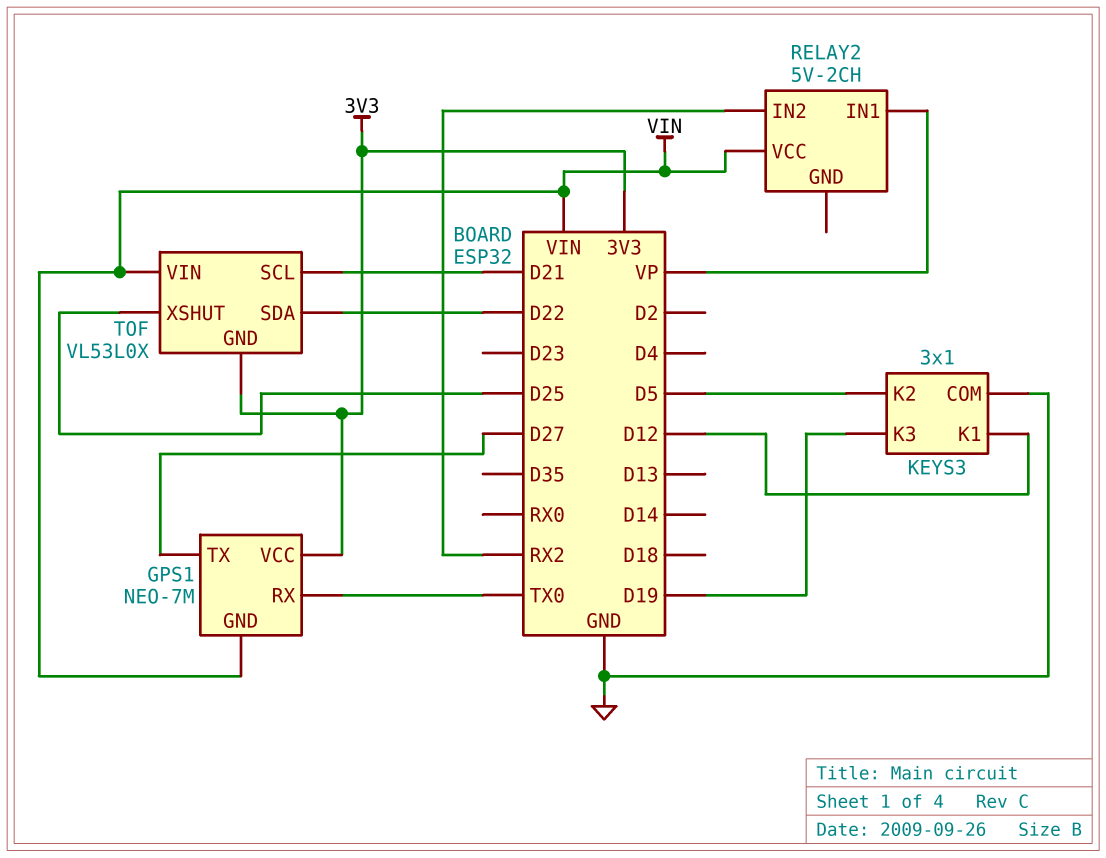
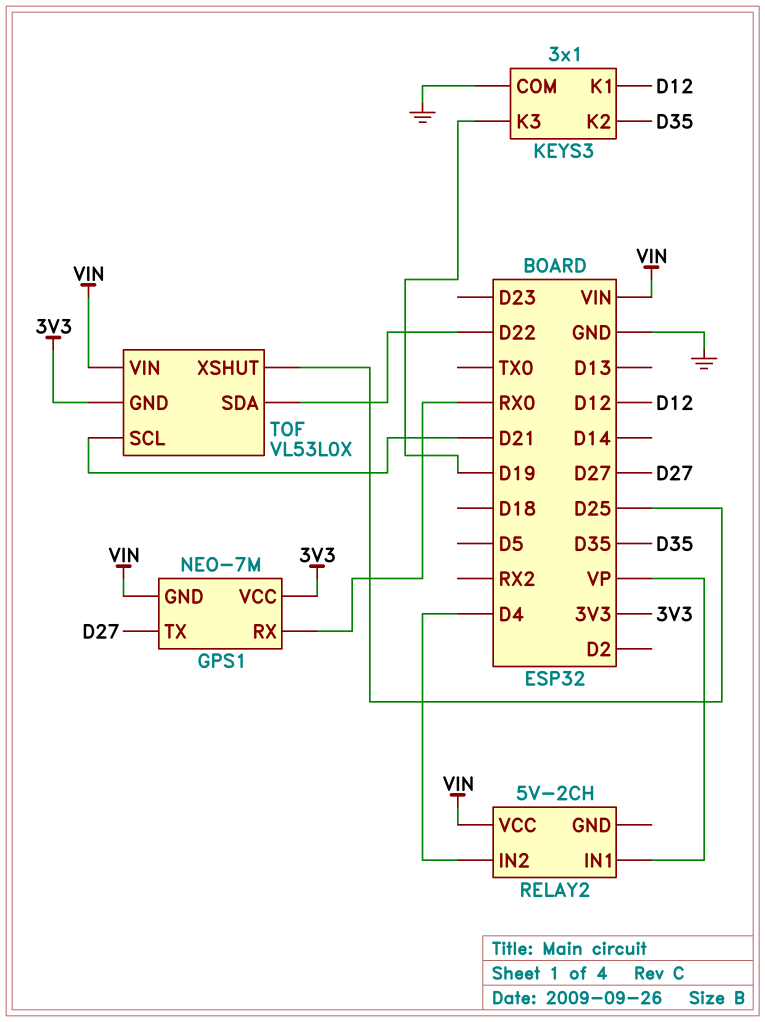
GPS1 pin RX: TX0 -> RX0
KEYS3 pin K2: D5 -> D35
RELAY2 pin IN2: RX2 -> D4

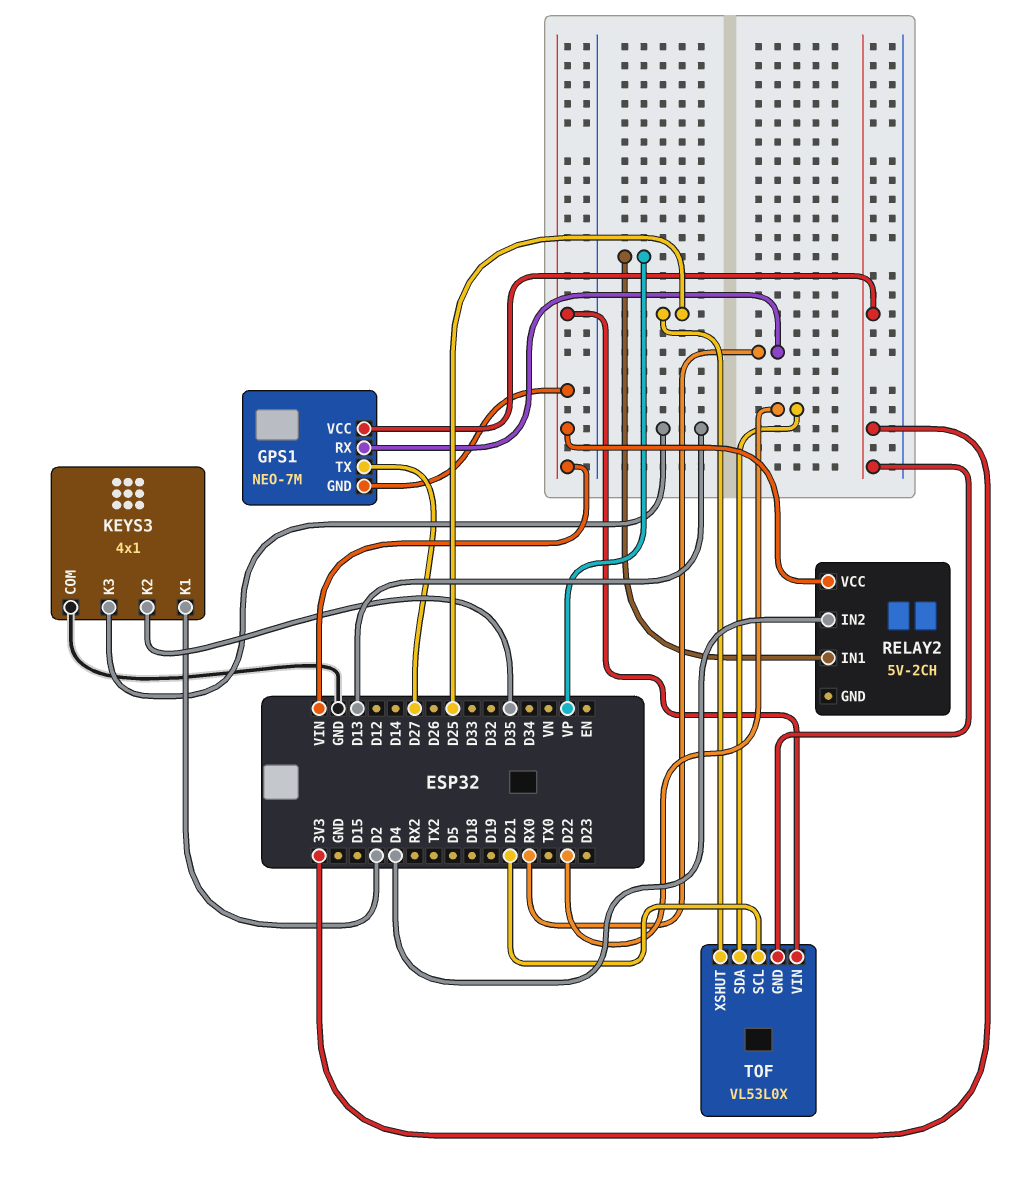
KEYS3: 3x1 -> 4x1
KEYS3 pin K1: D12 -> D2
KEYS3 pin K3: D19 -> D13

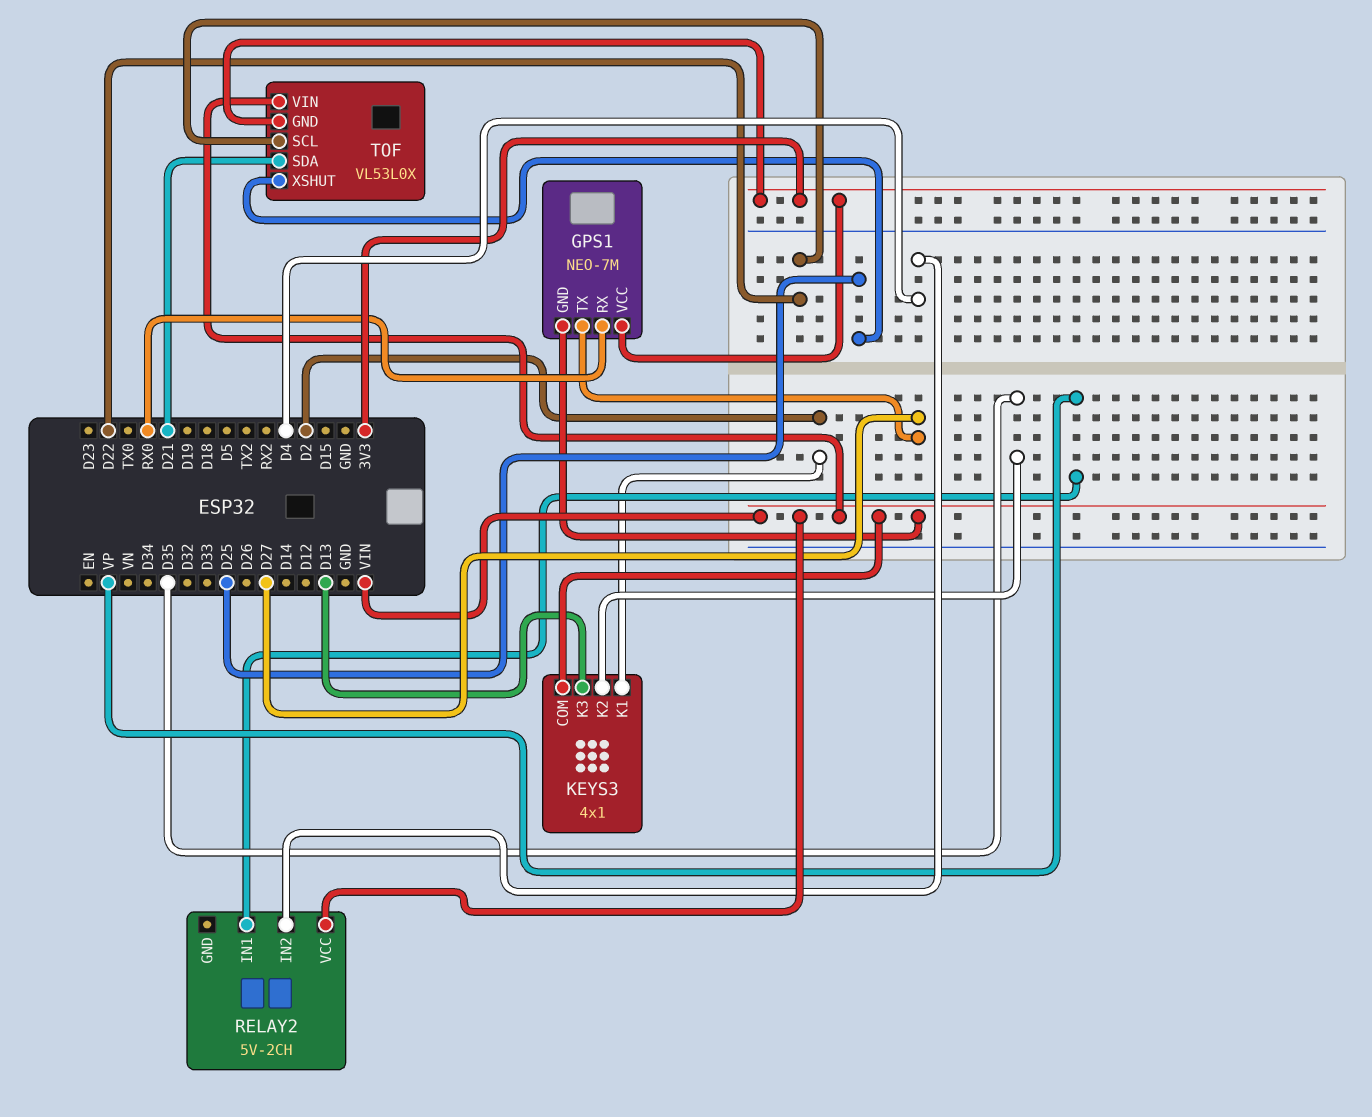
KEYS3 pin COM: GND -> VIN
TOF pin SCL: D21 -> D22
TOF pin SDA: D22 -> D21

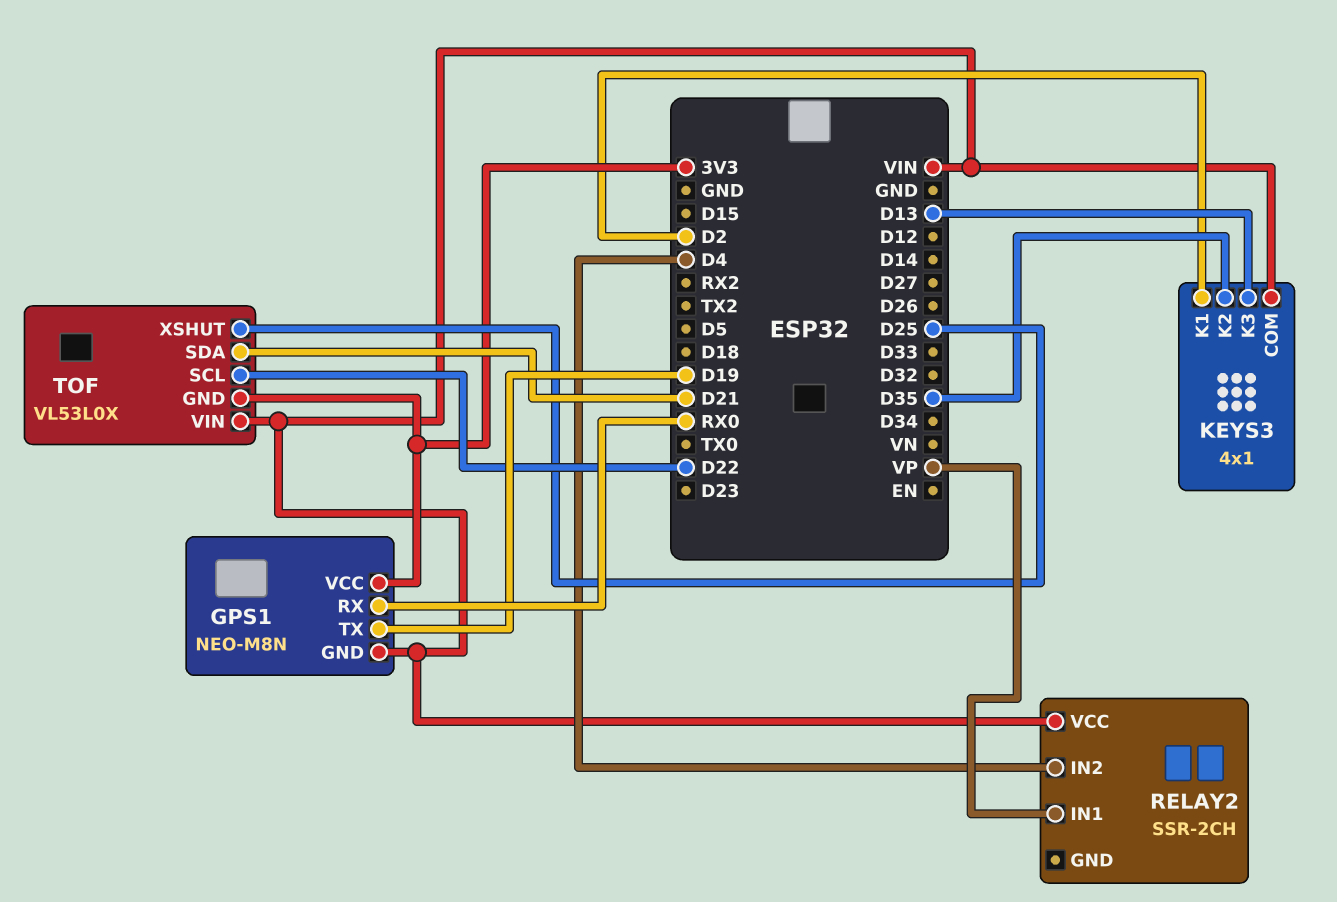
GPS1: NEO-7M -> NEO-M8N
GPS1 pin TX: D27 -> D19
RELAY2: 5V-2CH -> SSR-2CH

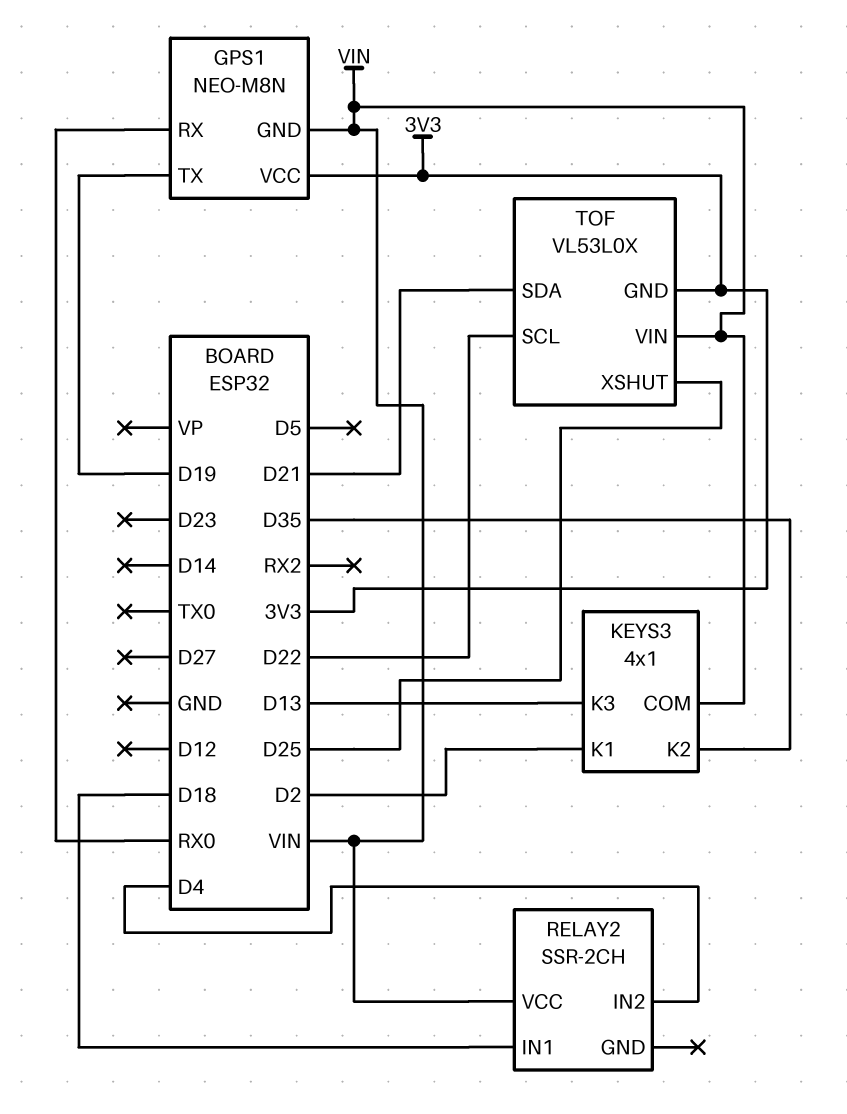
RELAY2 pin IN1: VP -> D18

